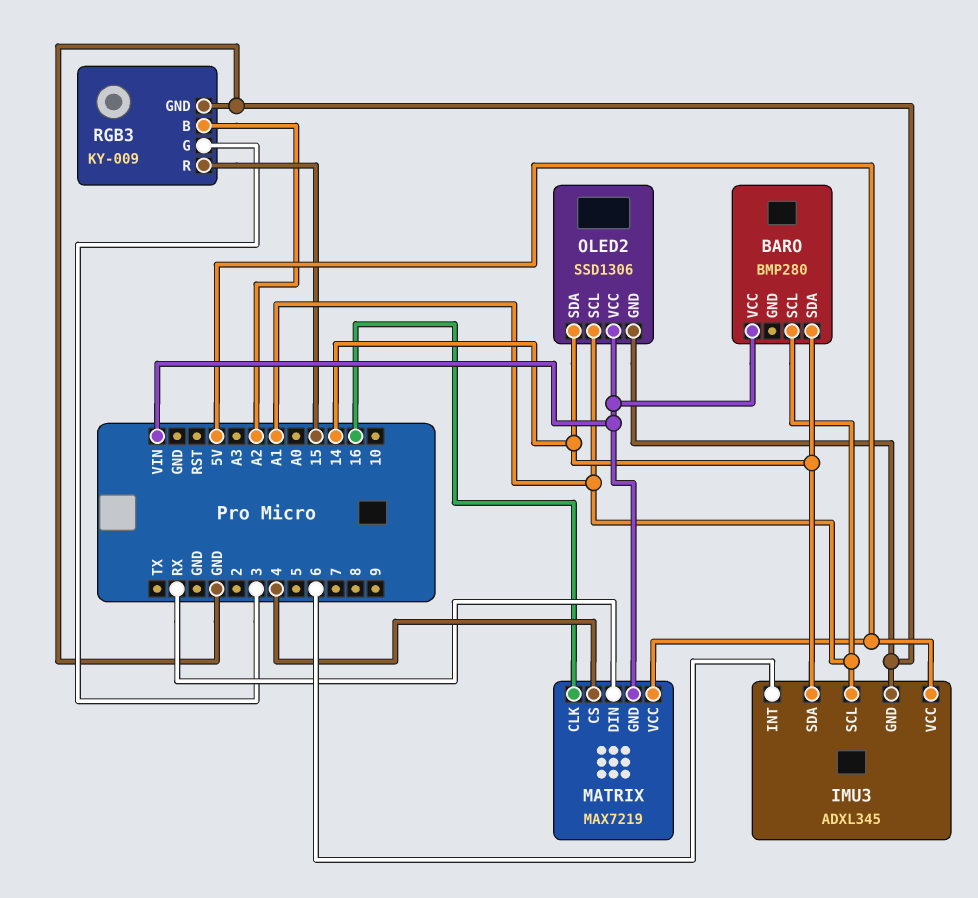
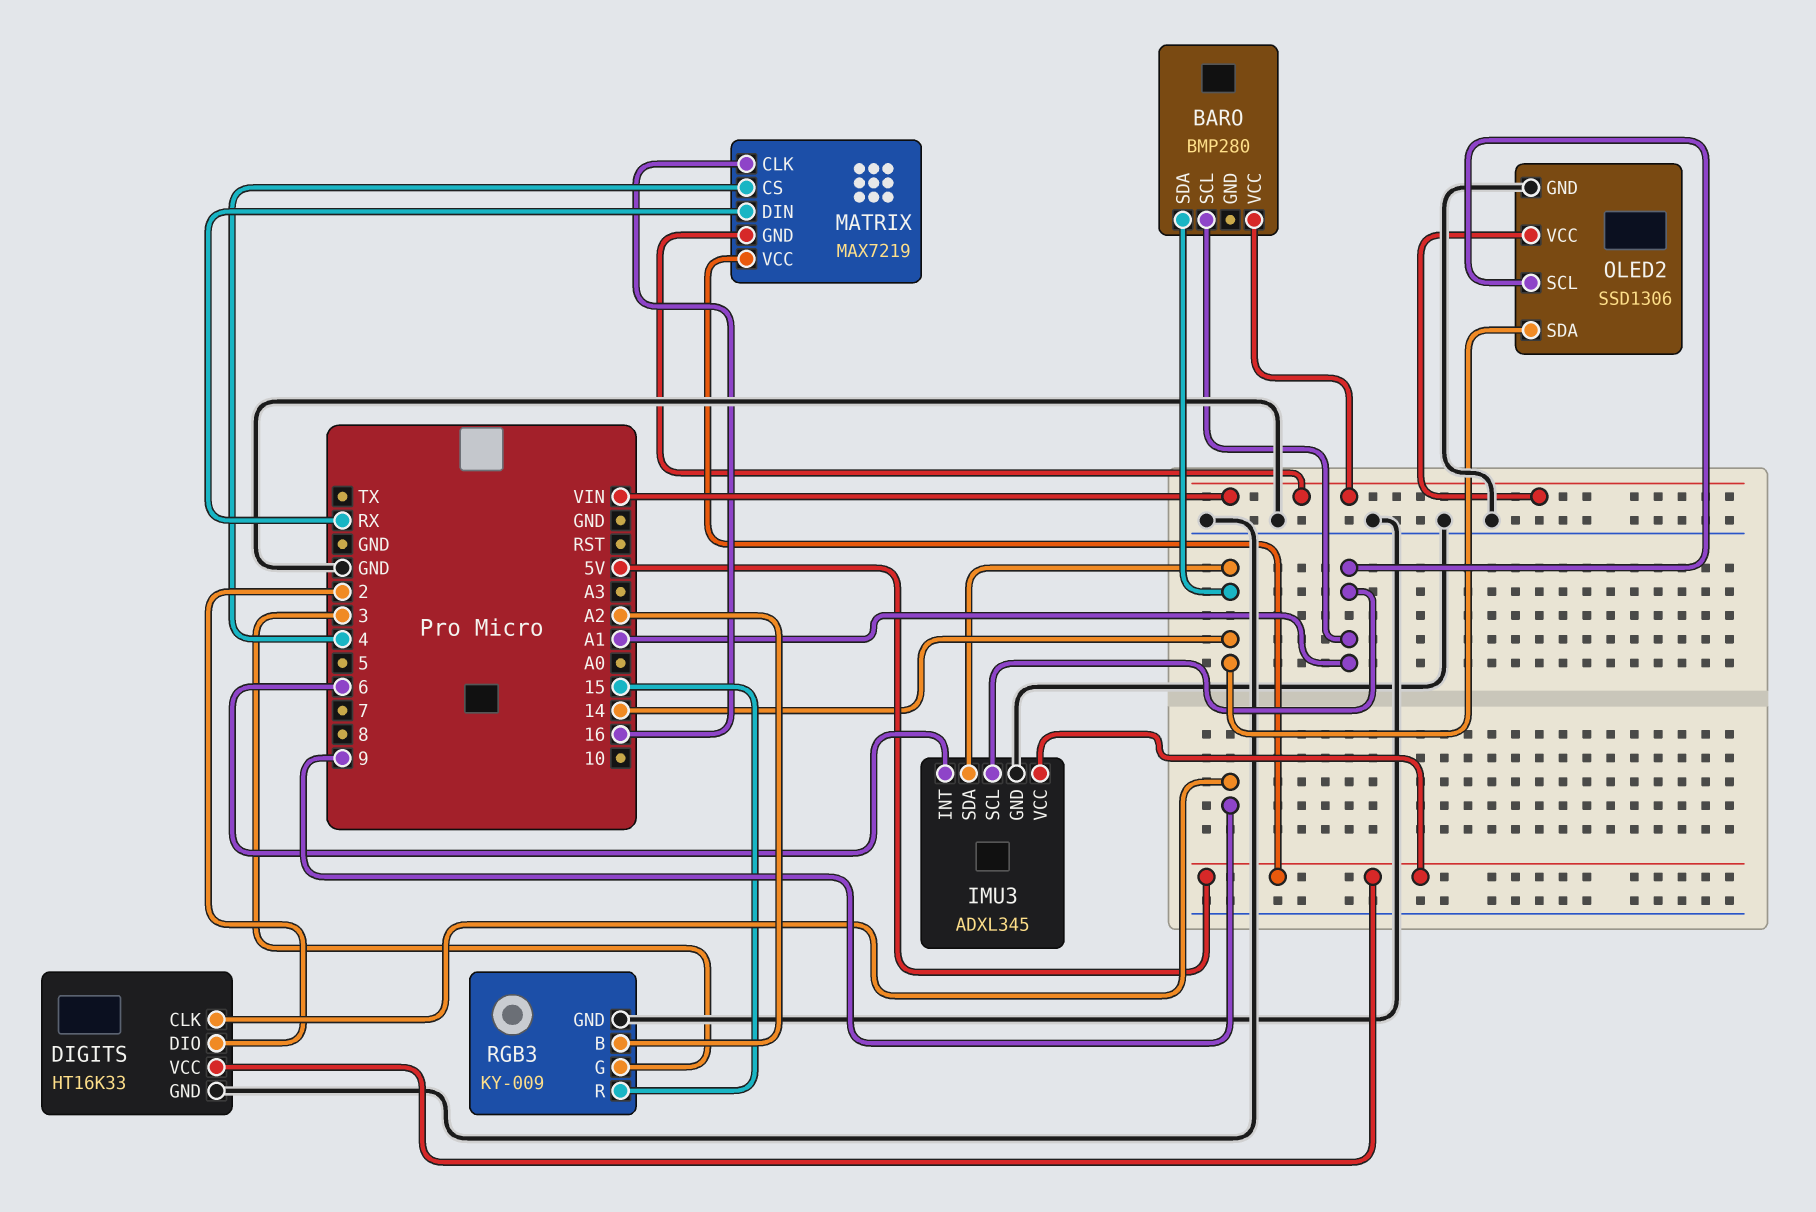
DIGITS: none -> HT16K33
DIGITS pin CLK: none -> 9
DIGITS pin DIO: none -> 2
DIGITS pin GND: none -> GND
DIGITS pin VCC: none -> 5V

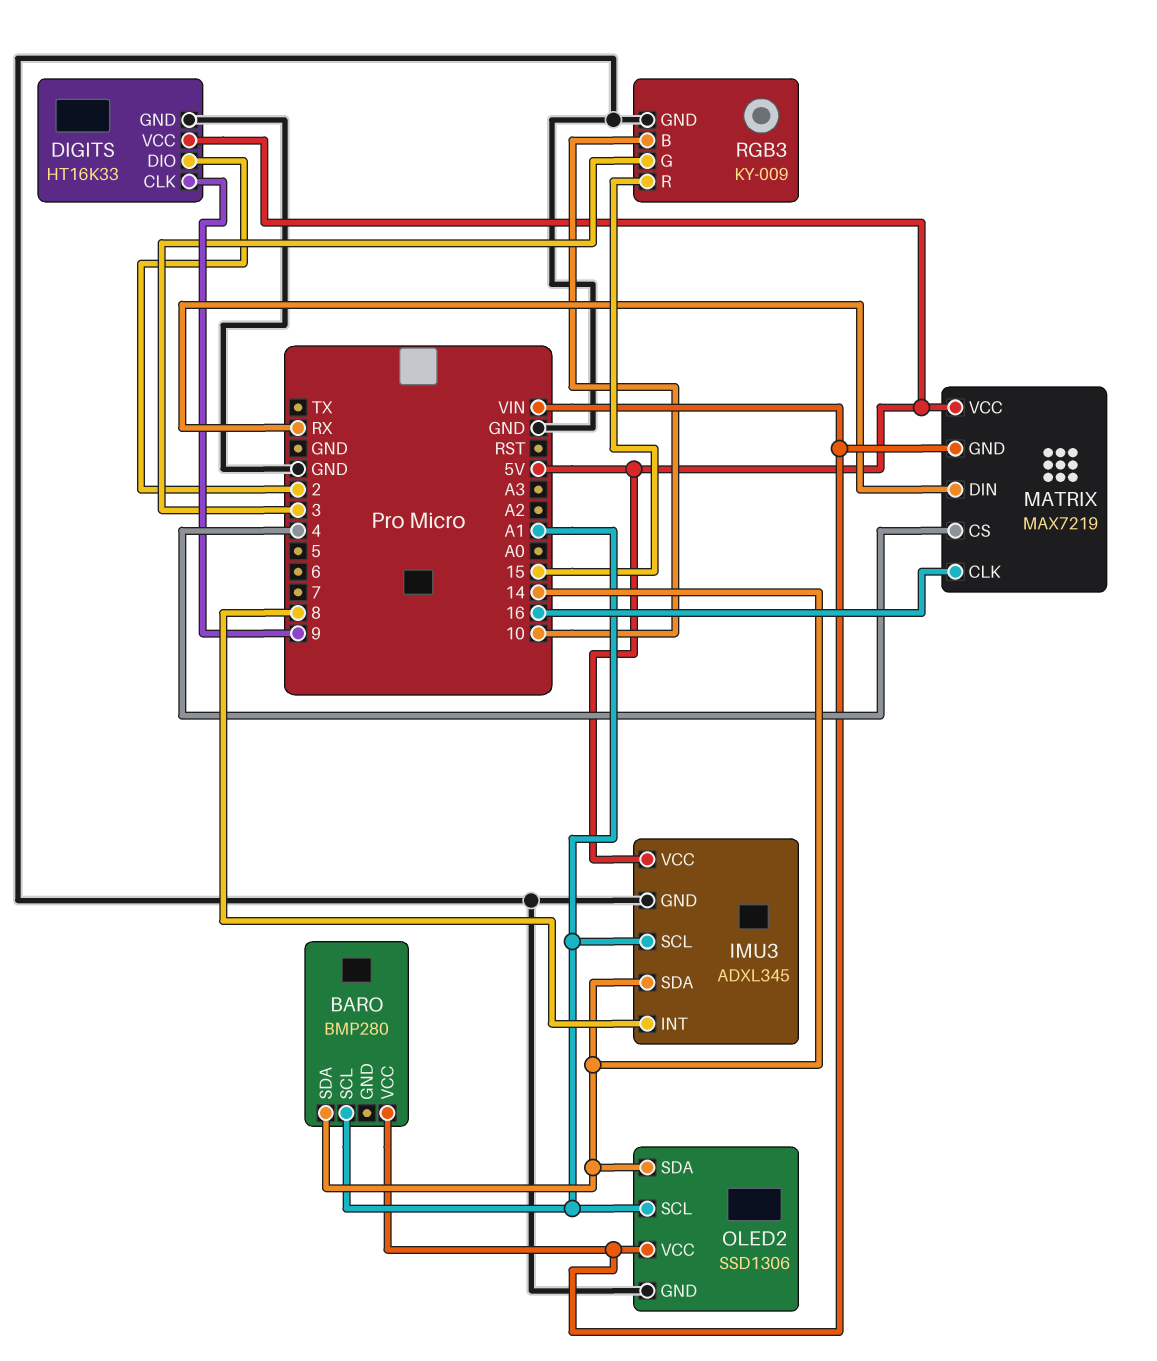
IMU3 pin INT: 6 -> 8
RGB3 pin B: A2 -> 10

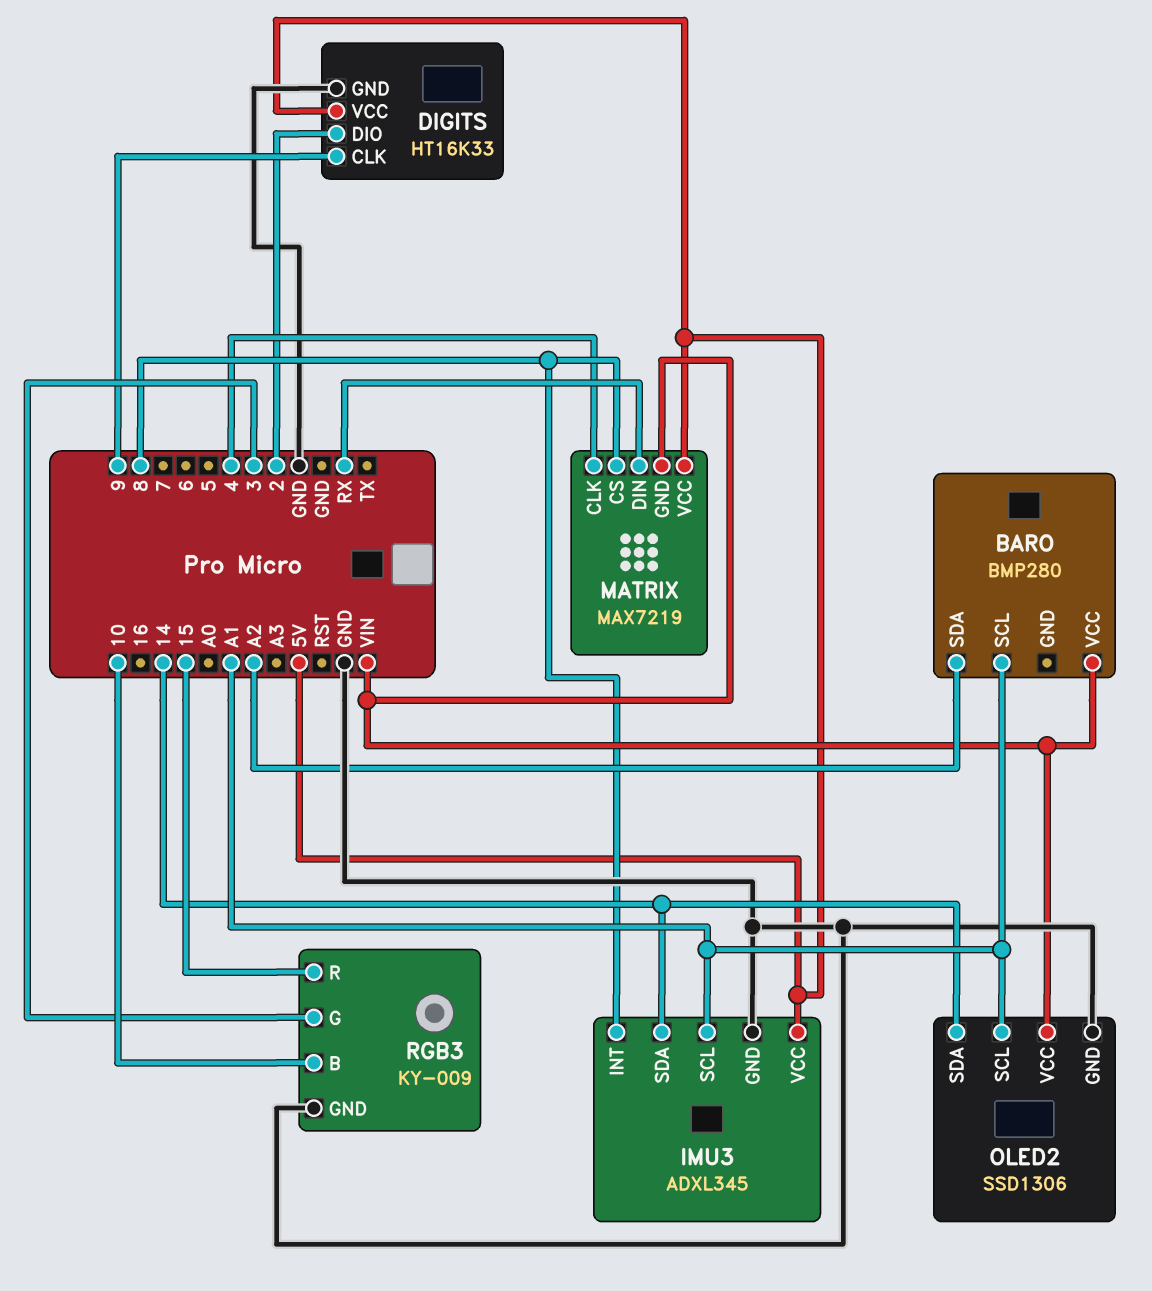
BARO pin SDA: 14 -> A2
MATRIX pin CLK: 16 -> 4
MATRIX pin CS: 4 -> 8

